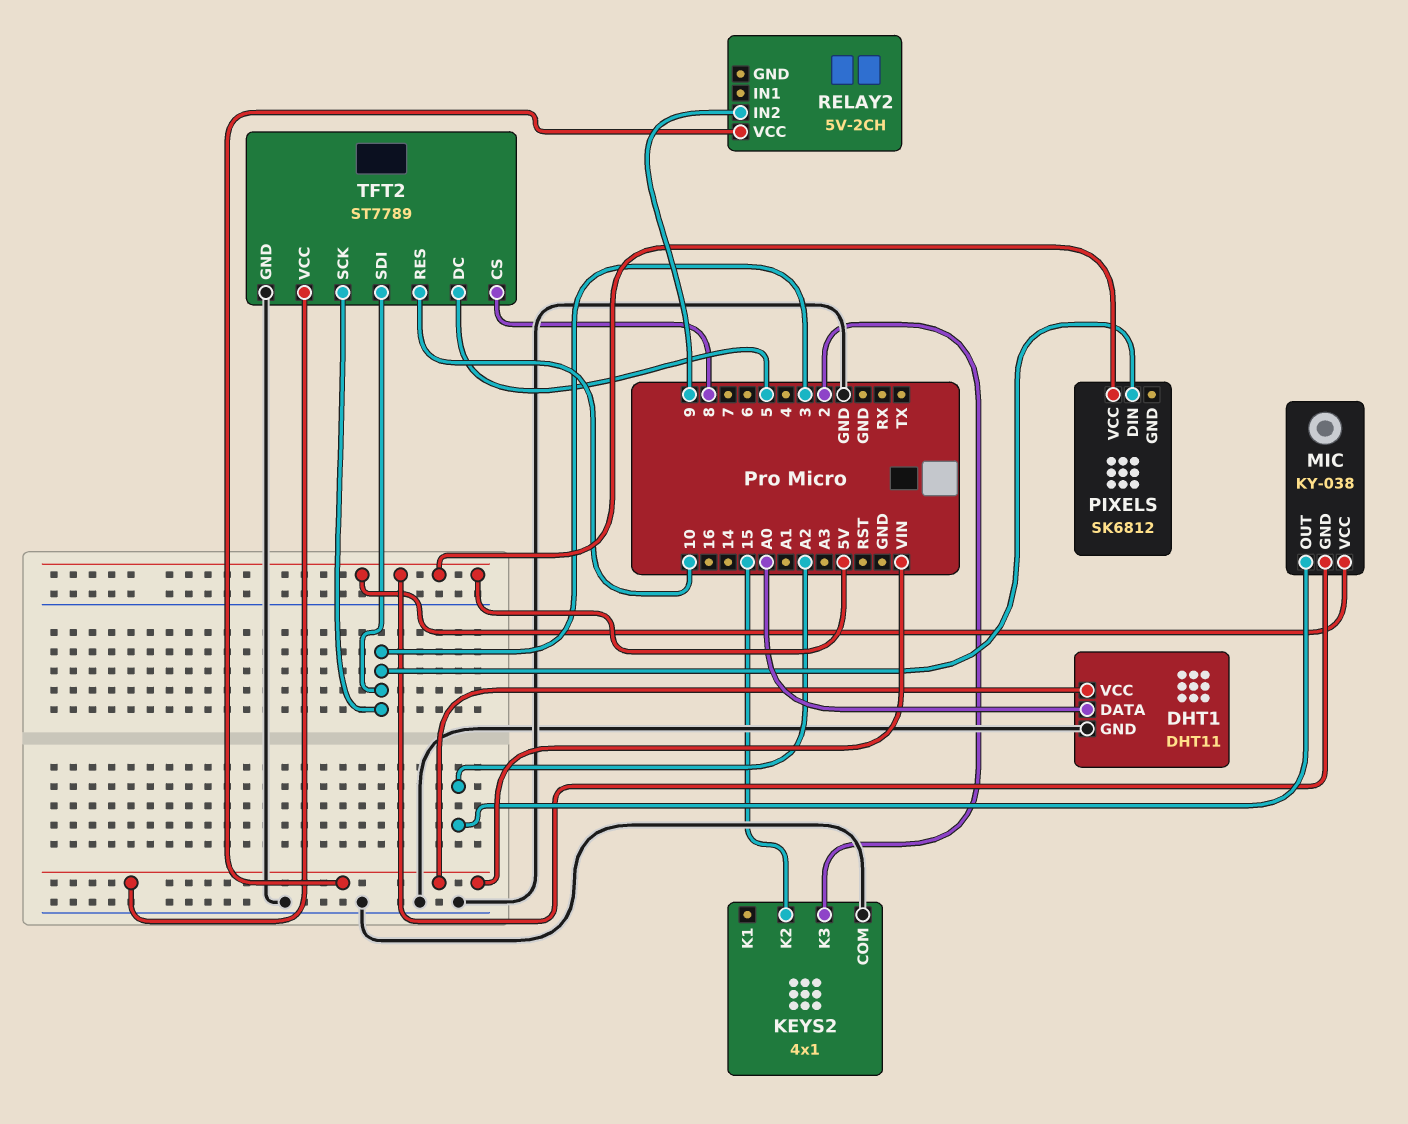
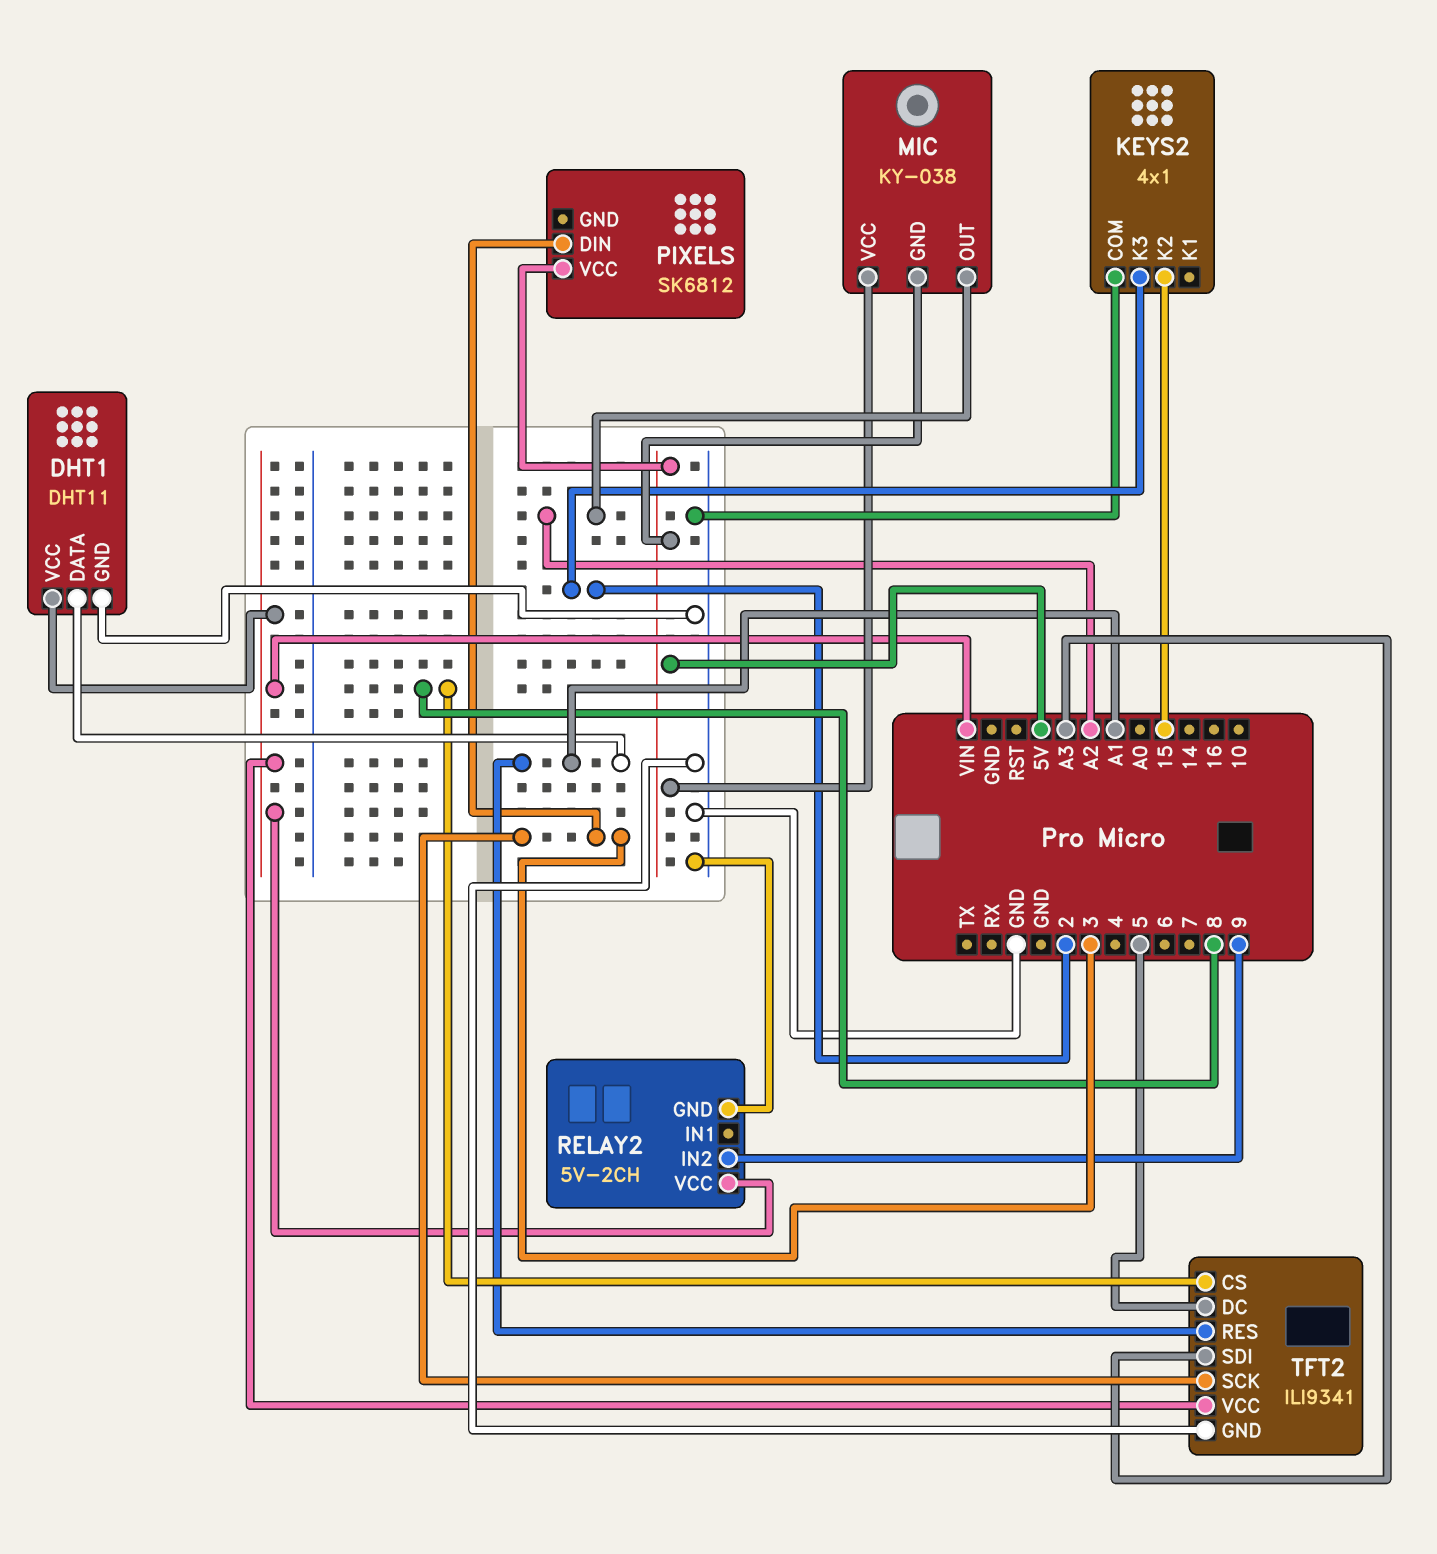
DHT1 pin DATA: A0 -> A1
RELAY2 pin GND: none -> GND
TFT2: ST7789 -> ILI9341
TFT2 pin RES: 10 -> A1
TFT2 pin SDI: 3 -> A3

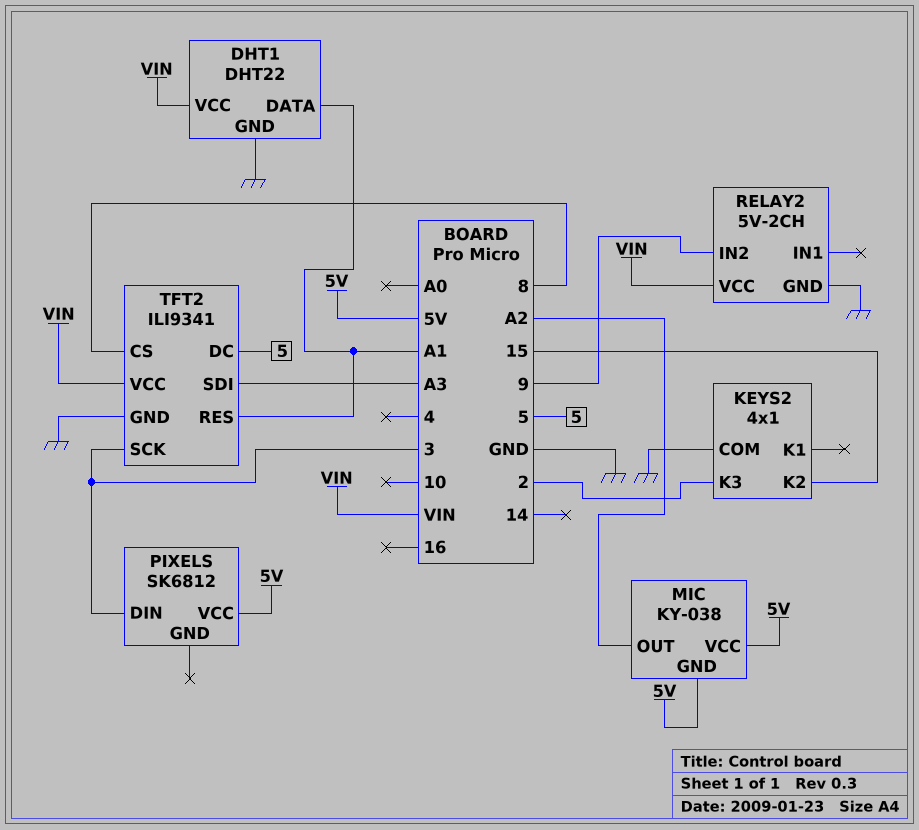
DHT1: DHT11 -> DHT22

